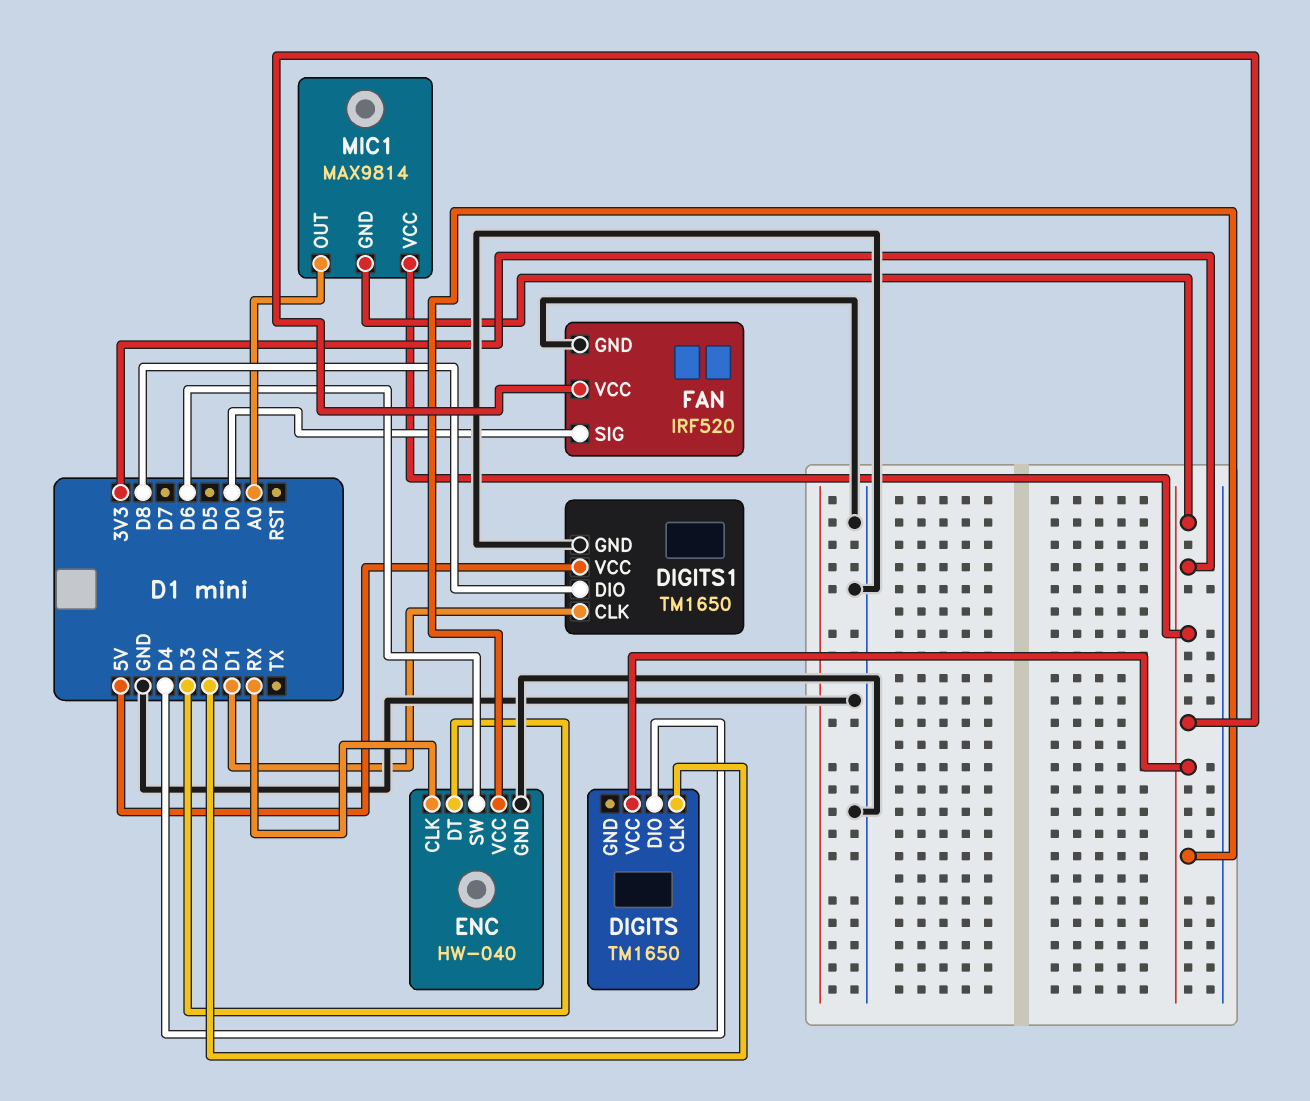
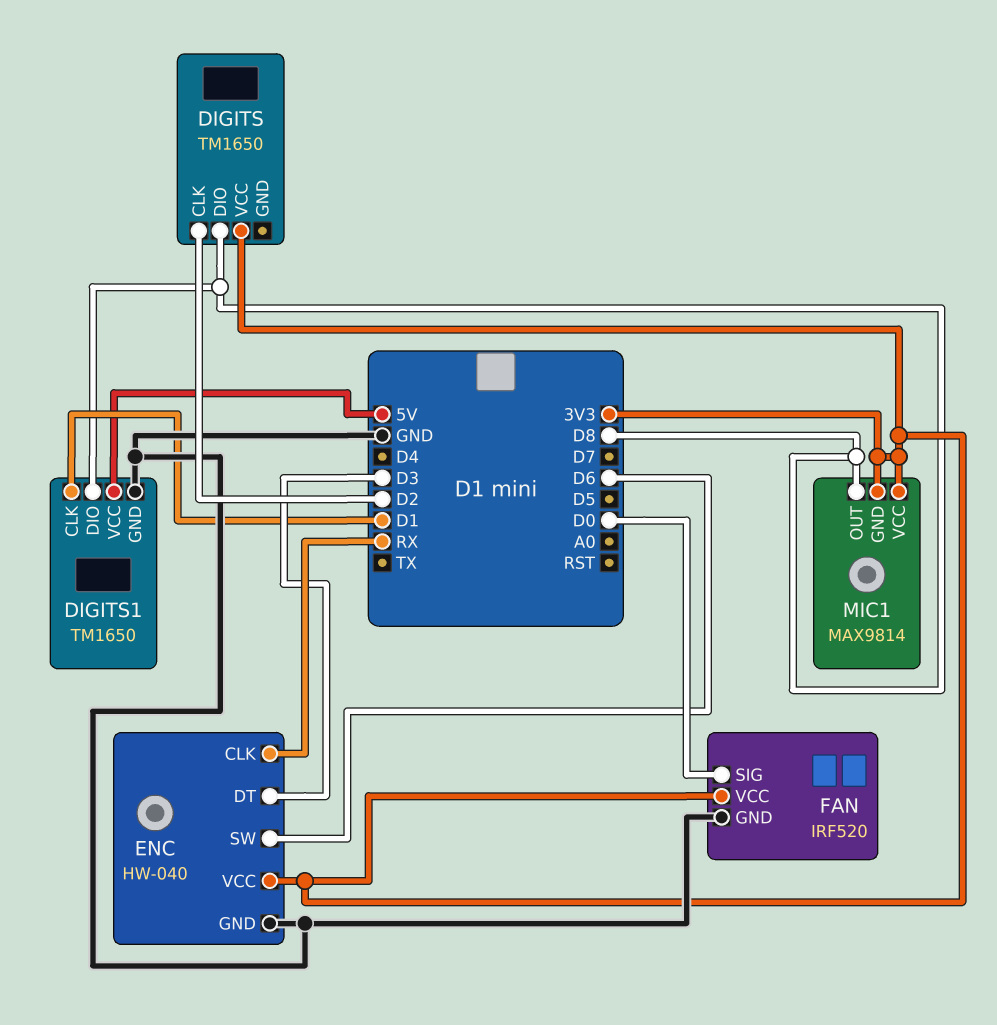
DIGITS pin DIO: D4 -> D8
MIC1 pin OUT: A0 -> D8

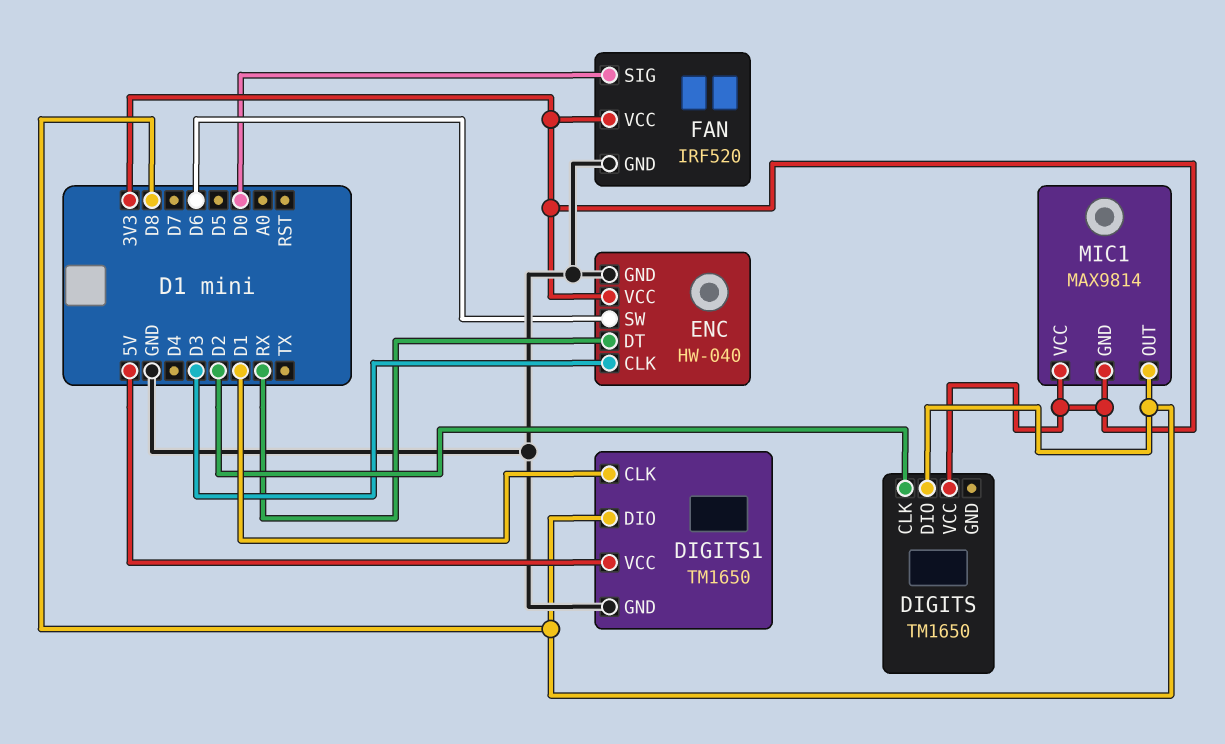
ENC pin CLK: RX -> D3
ENC pin DT: D3 -> RX

